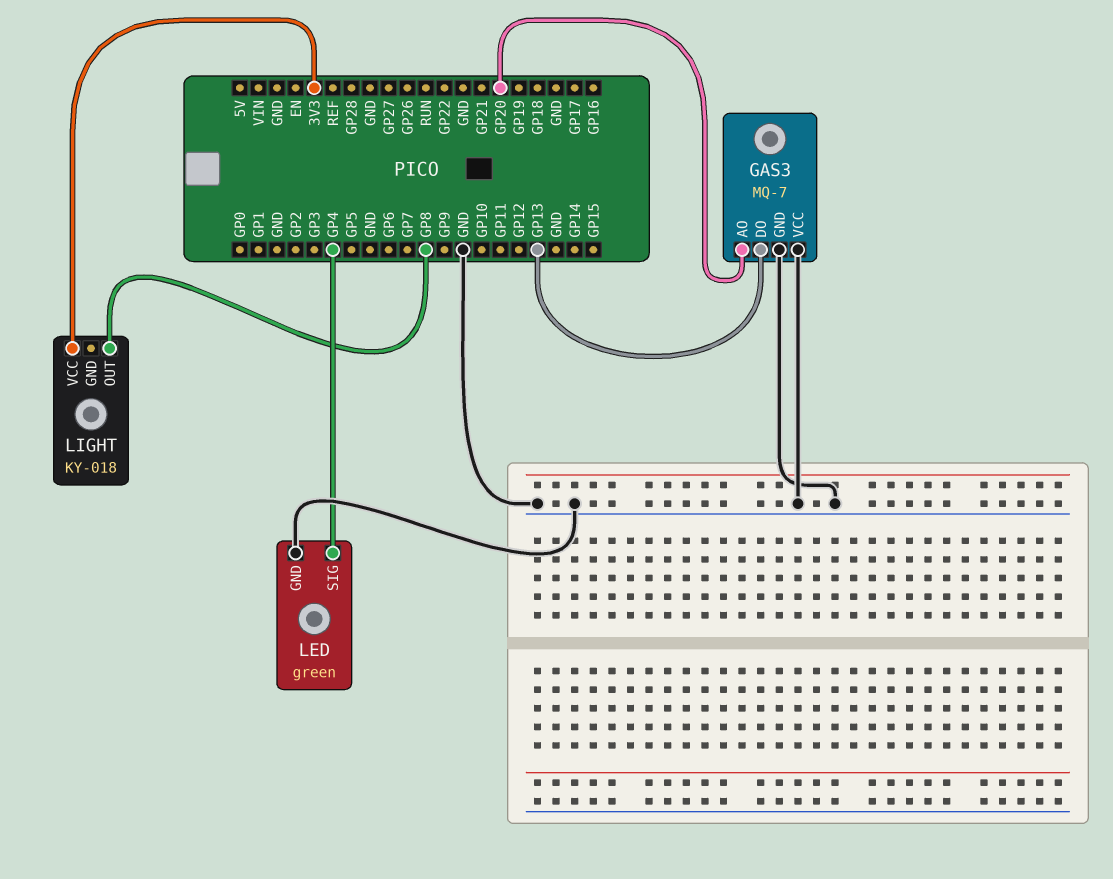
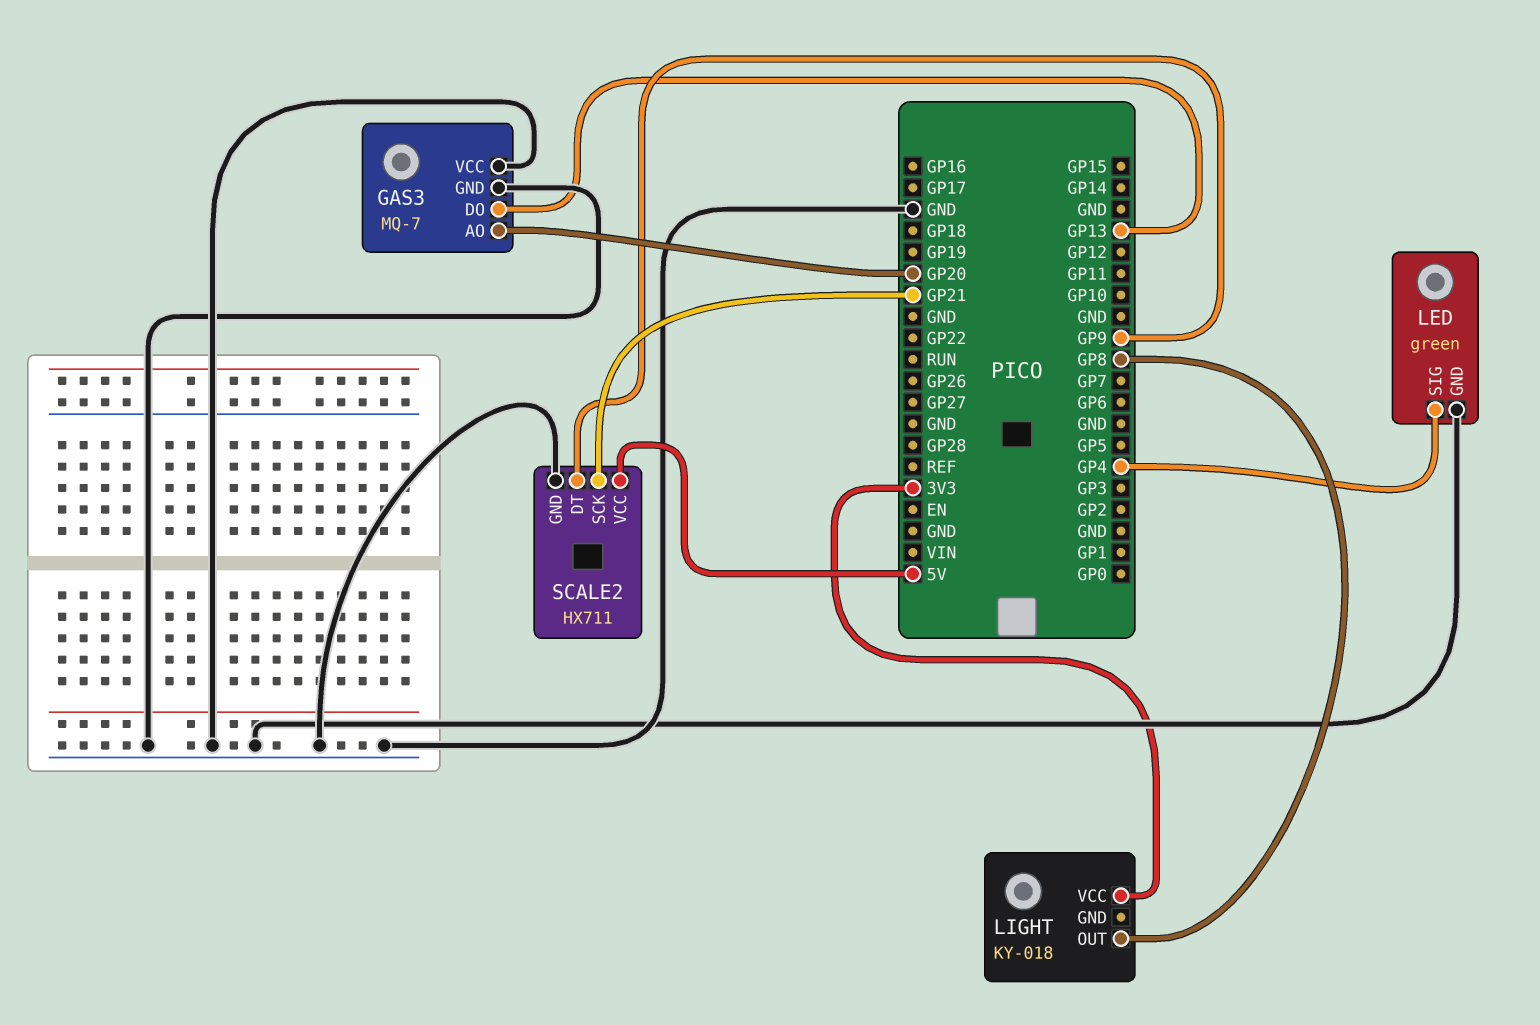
SCALE2: none -> HX711
SCALE2 pin DT: none -> GP9
SCALE2 pin GND: none -> GND
SCALE2 pin SCK: none -> GP21
SCALE2 pin VCC: none -> 5V

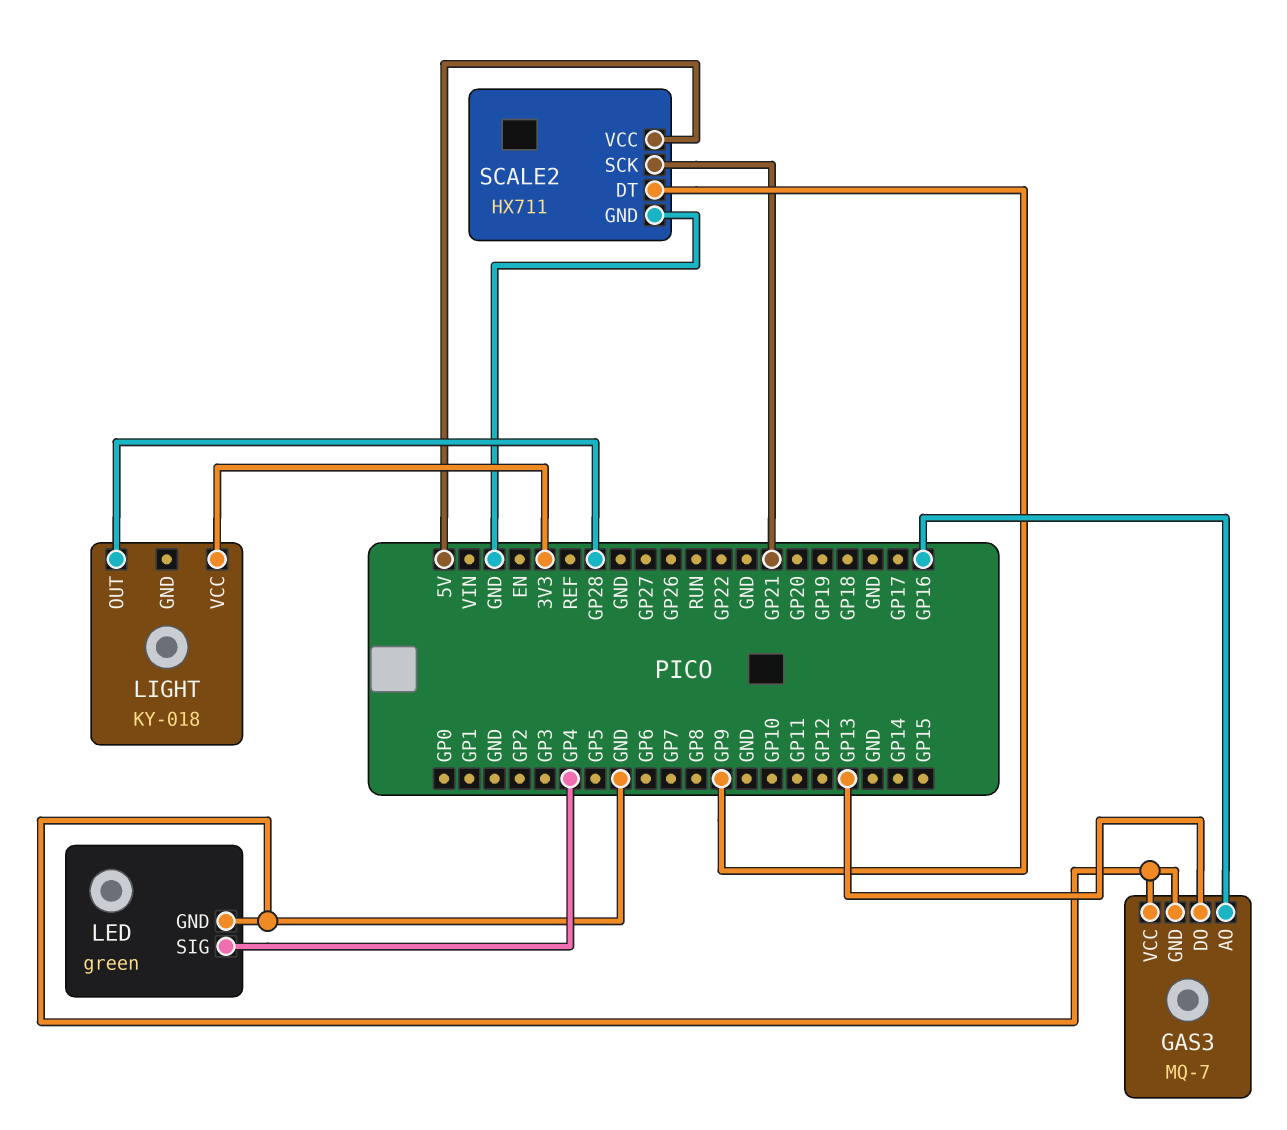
GAS3 pin AO: GP20 -> GP16
LIGHT pin OUT: GP8 -> GP28

